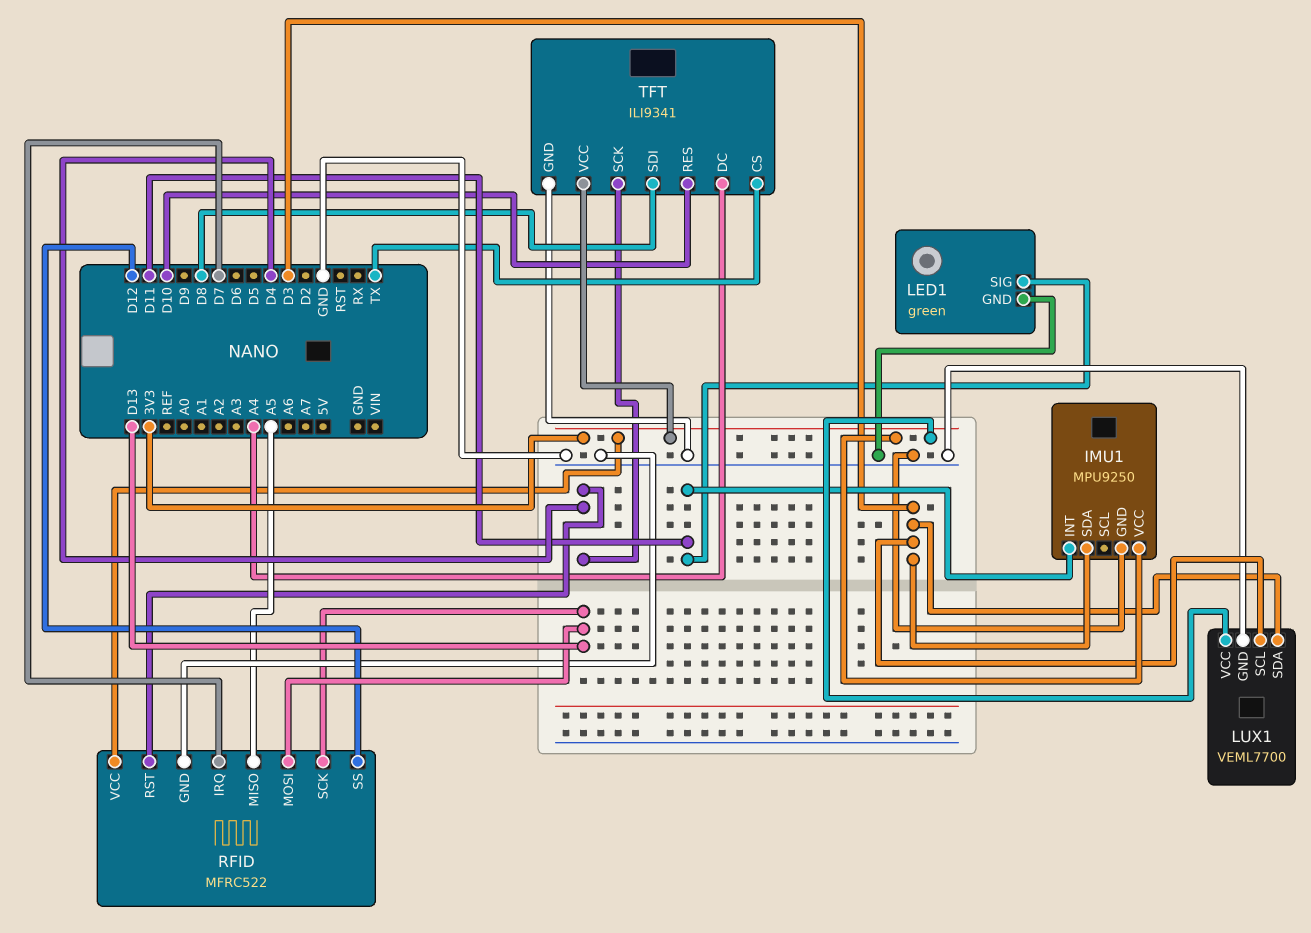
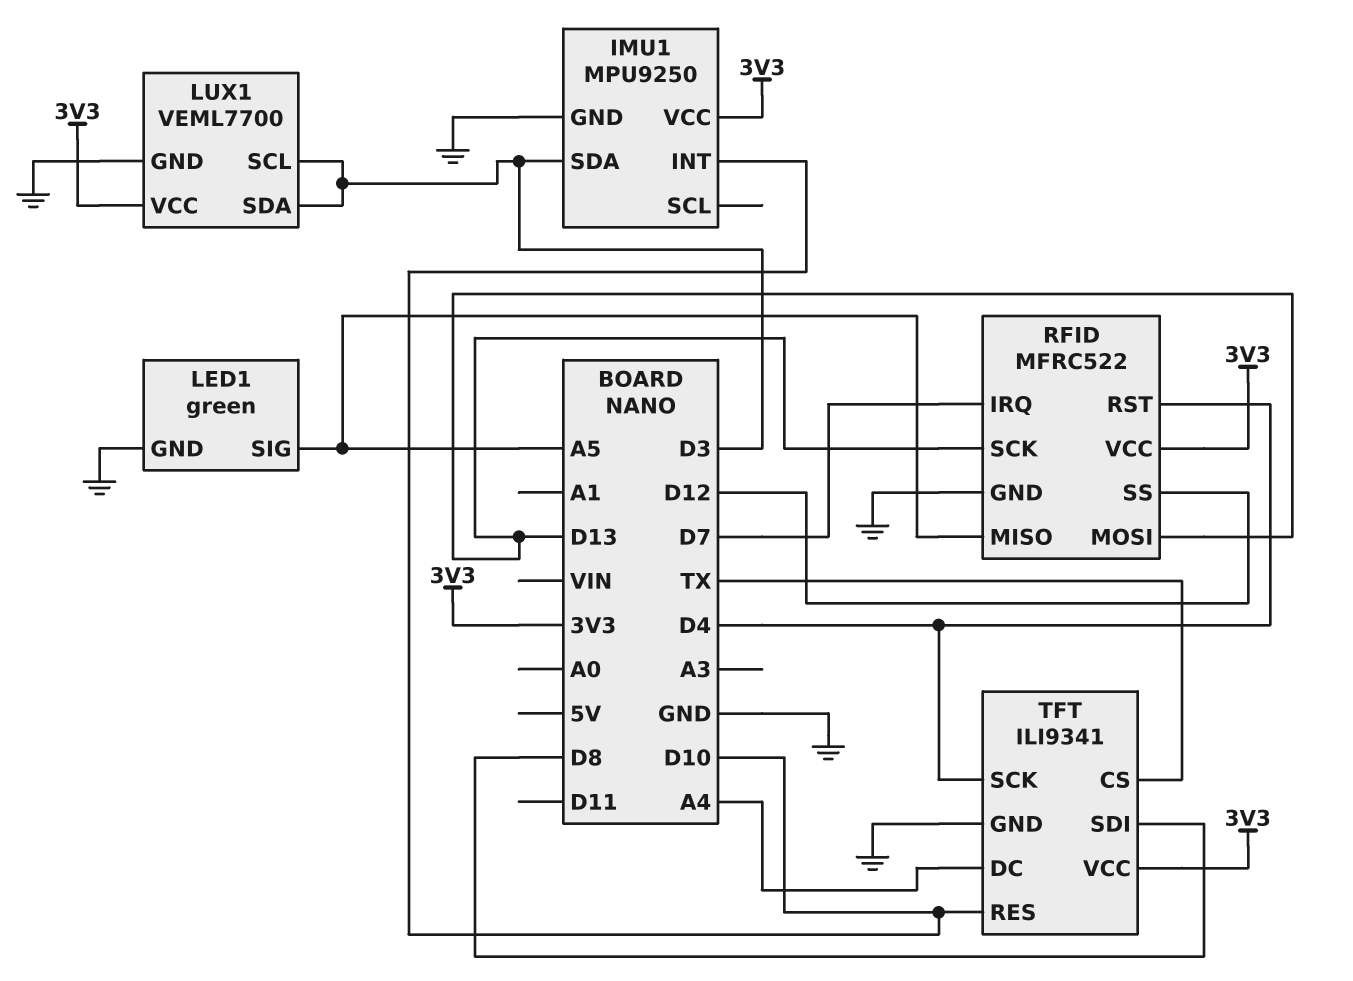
IMU1 pin INT: D11 -> D10
LED1 pin SIG: D11 -> A5

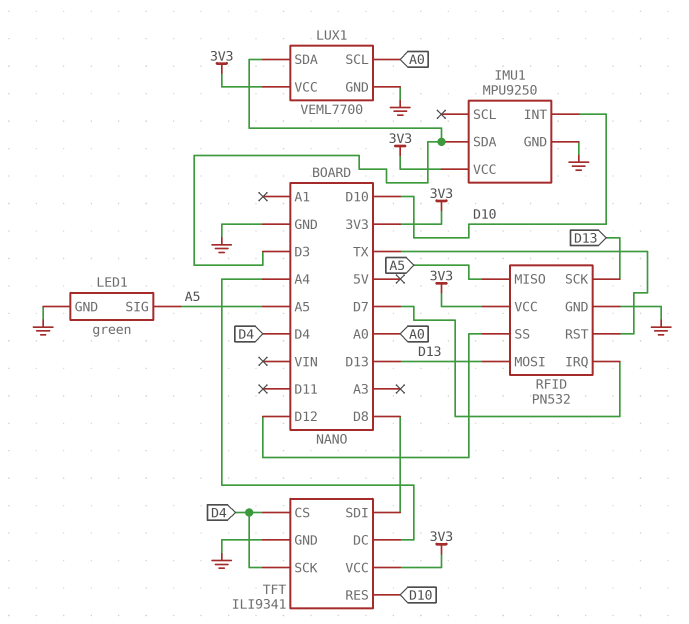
LUX1 pin SCL: D3 -> A0
RFID: MFRC522 -> PN532
RFID pin RST: D4 -> TX
TFT pin CS: TX -> D4

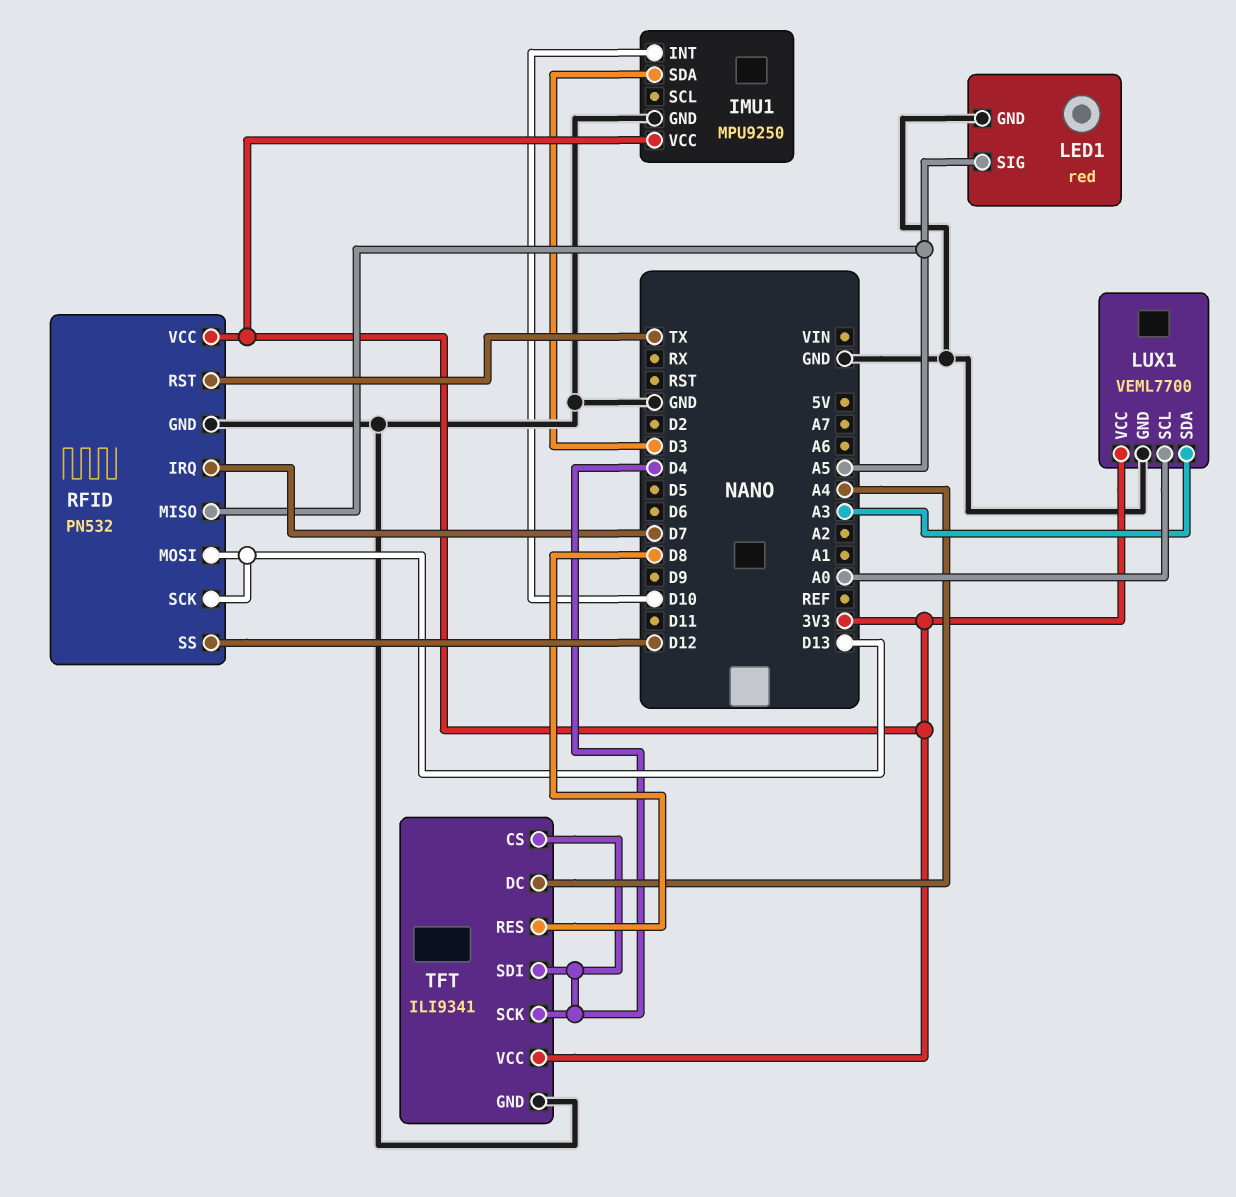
LED1: green -> red
LUX1 pin SDA: D3 -> A3
TFT pin RES: D10 -> D8
TFT pin SDI: D8 -> D4

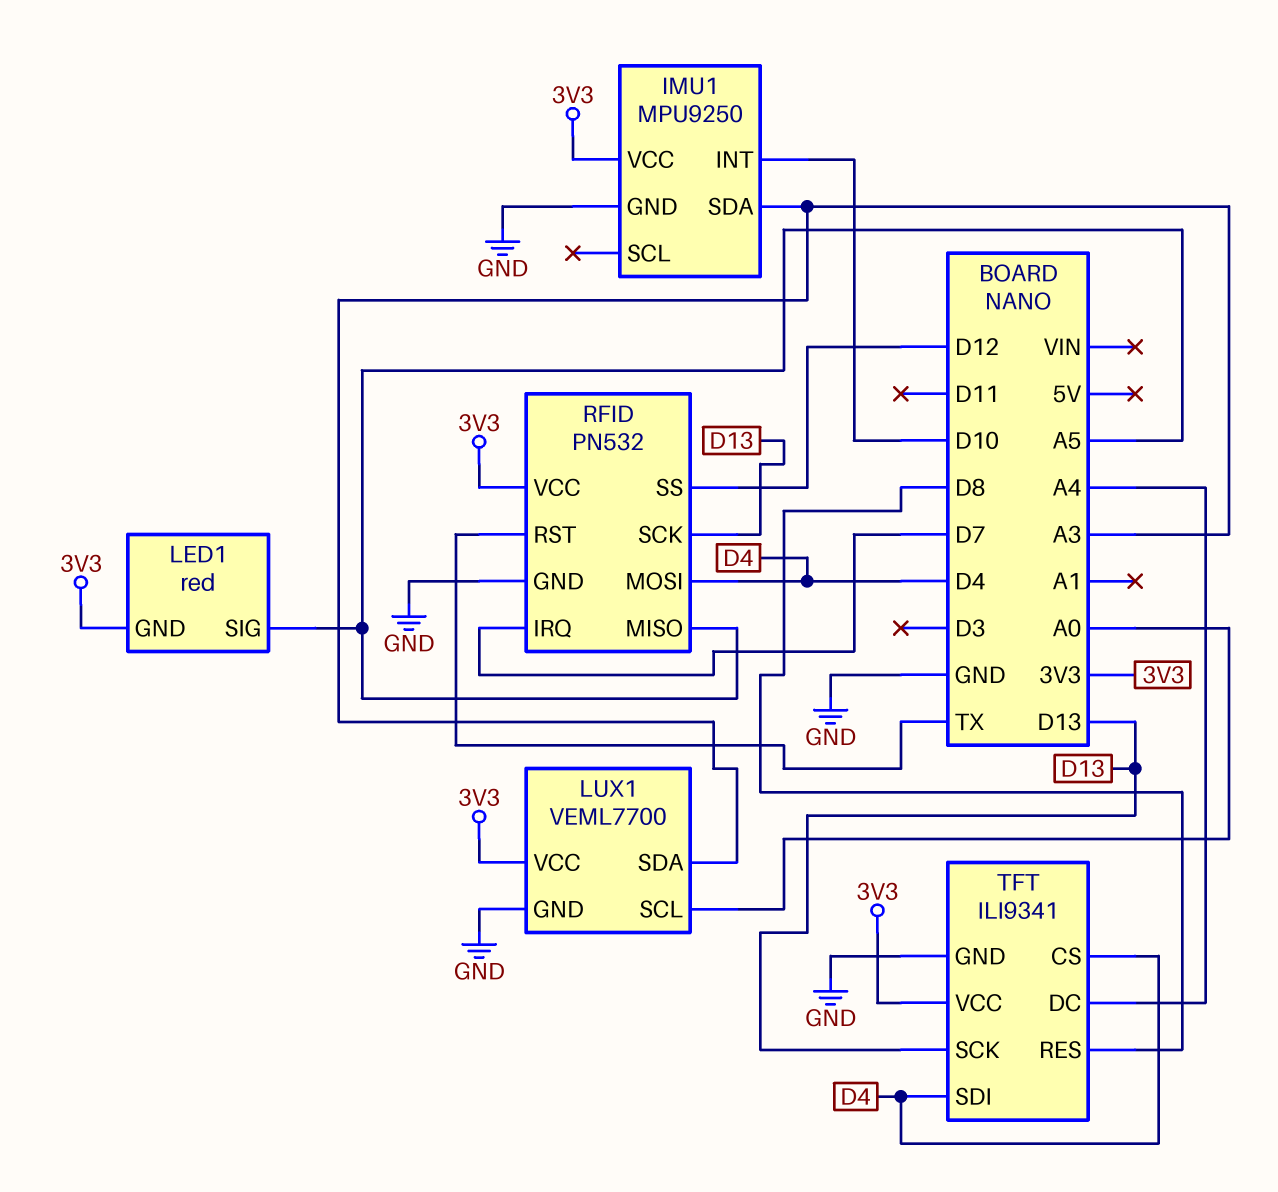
IMU1 pin SDA: D3 -> A3
LED1 pin GND: GND -> 3V3
RFID pin MOSI: D13 -> D4
TFT pin SCK: D4 -> D13

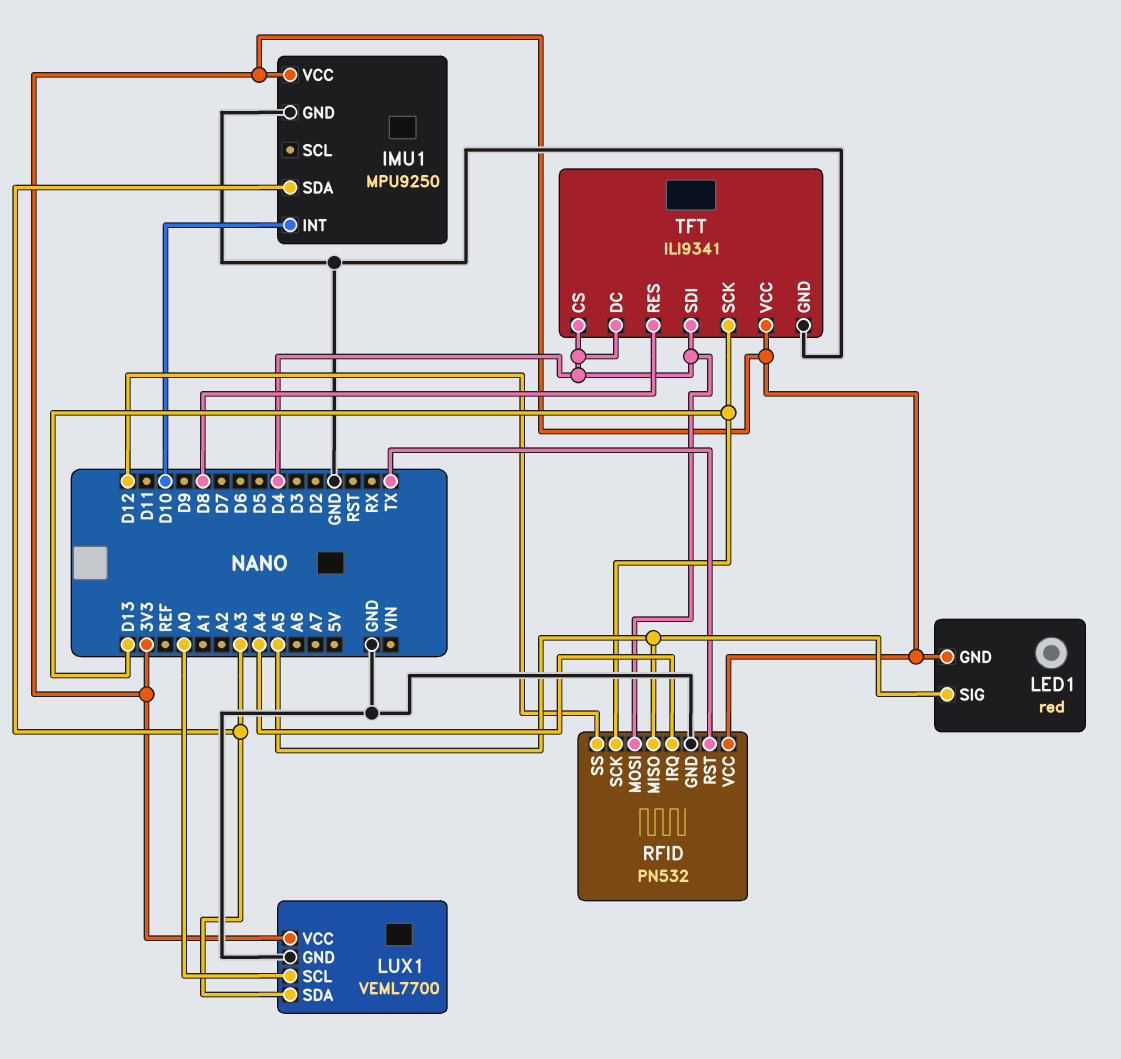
RFID pin IRQ: D7 -> A4
TFT pin DC: A4 -> D4

